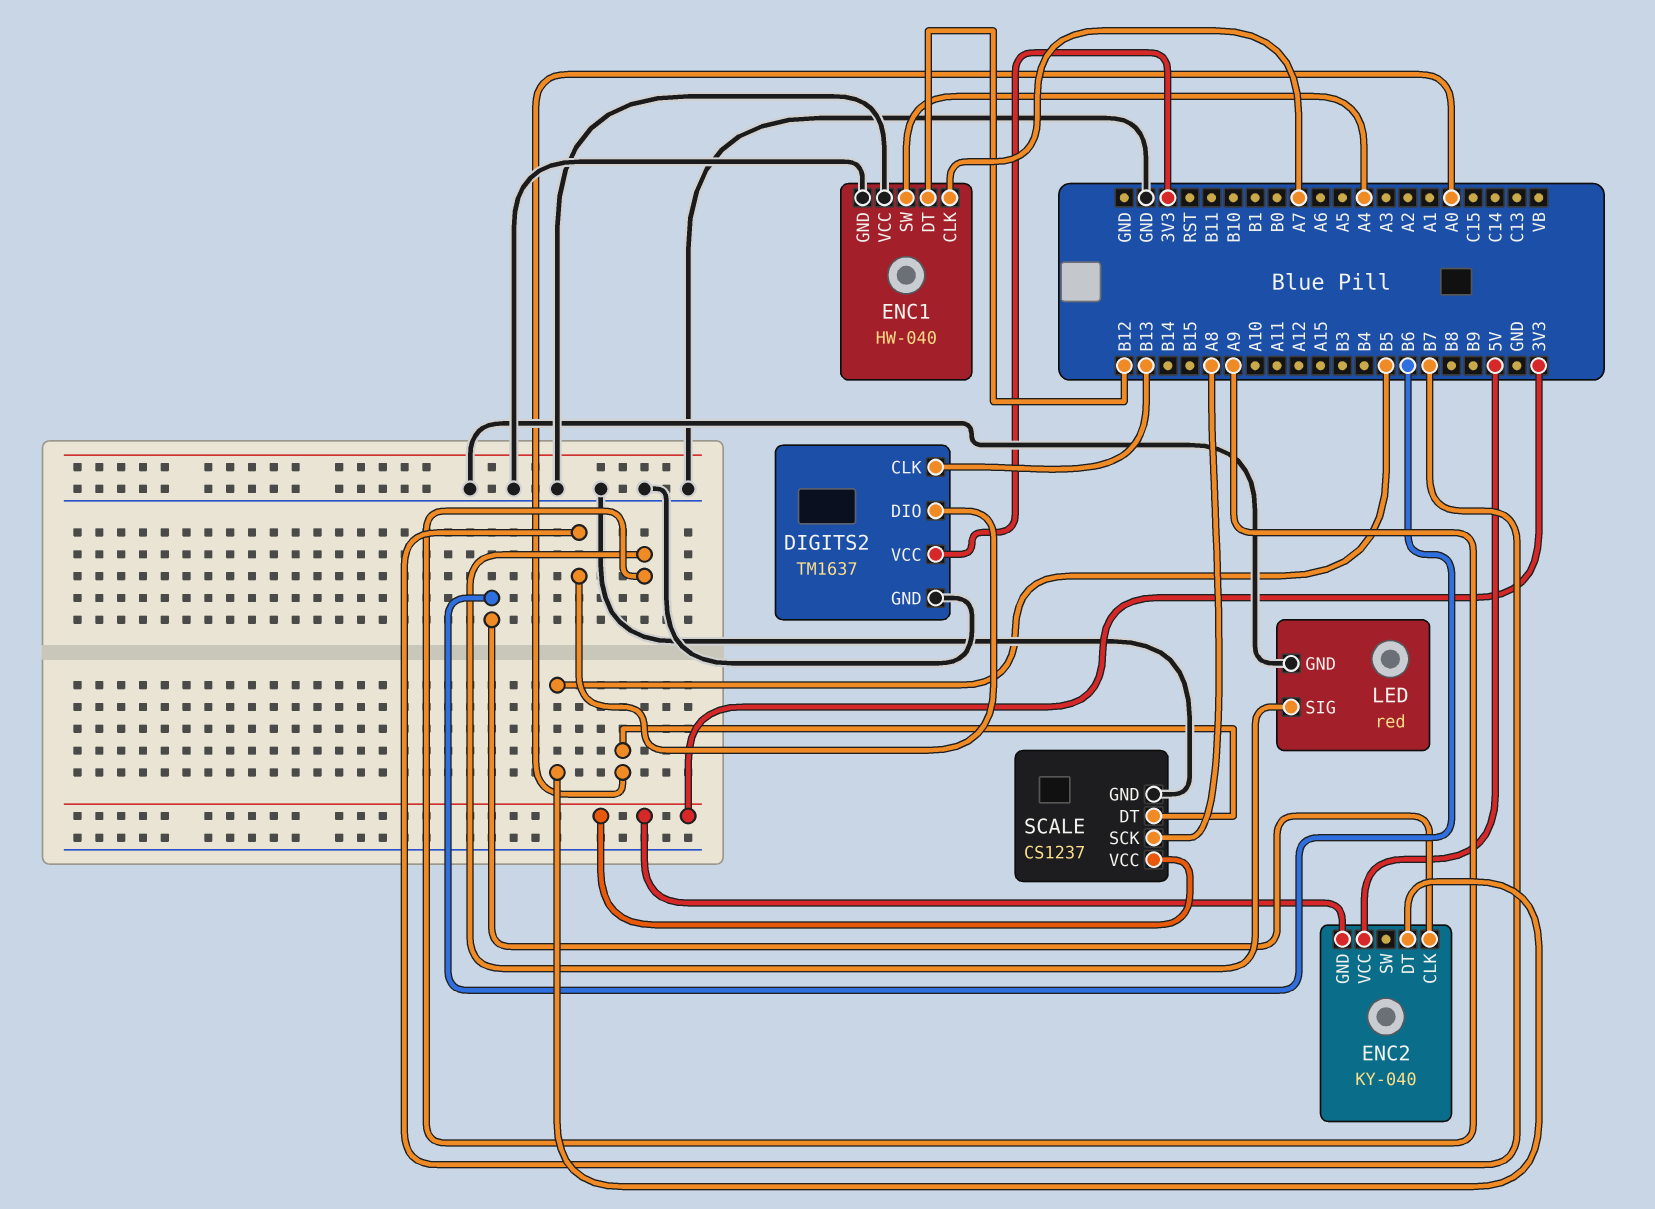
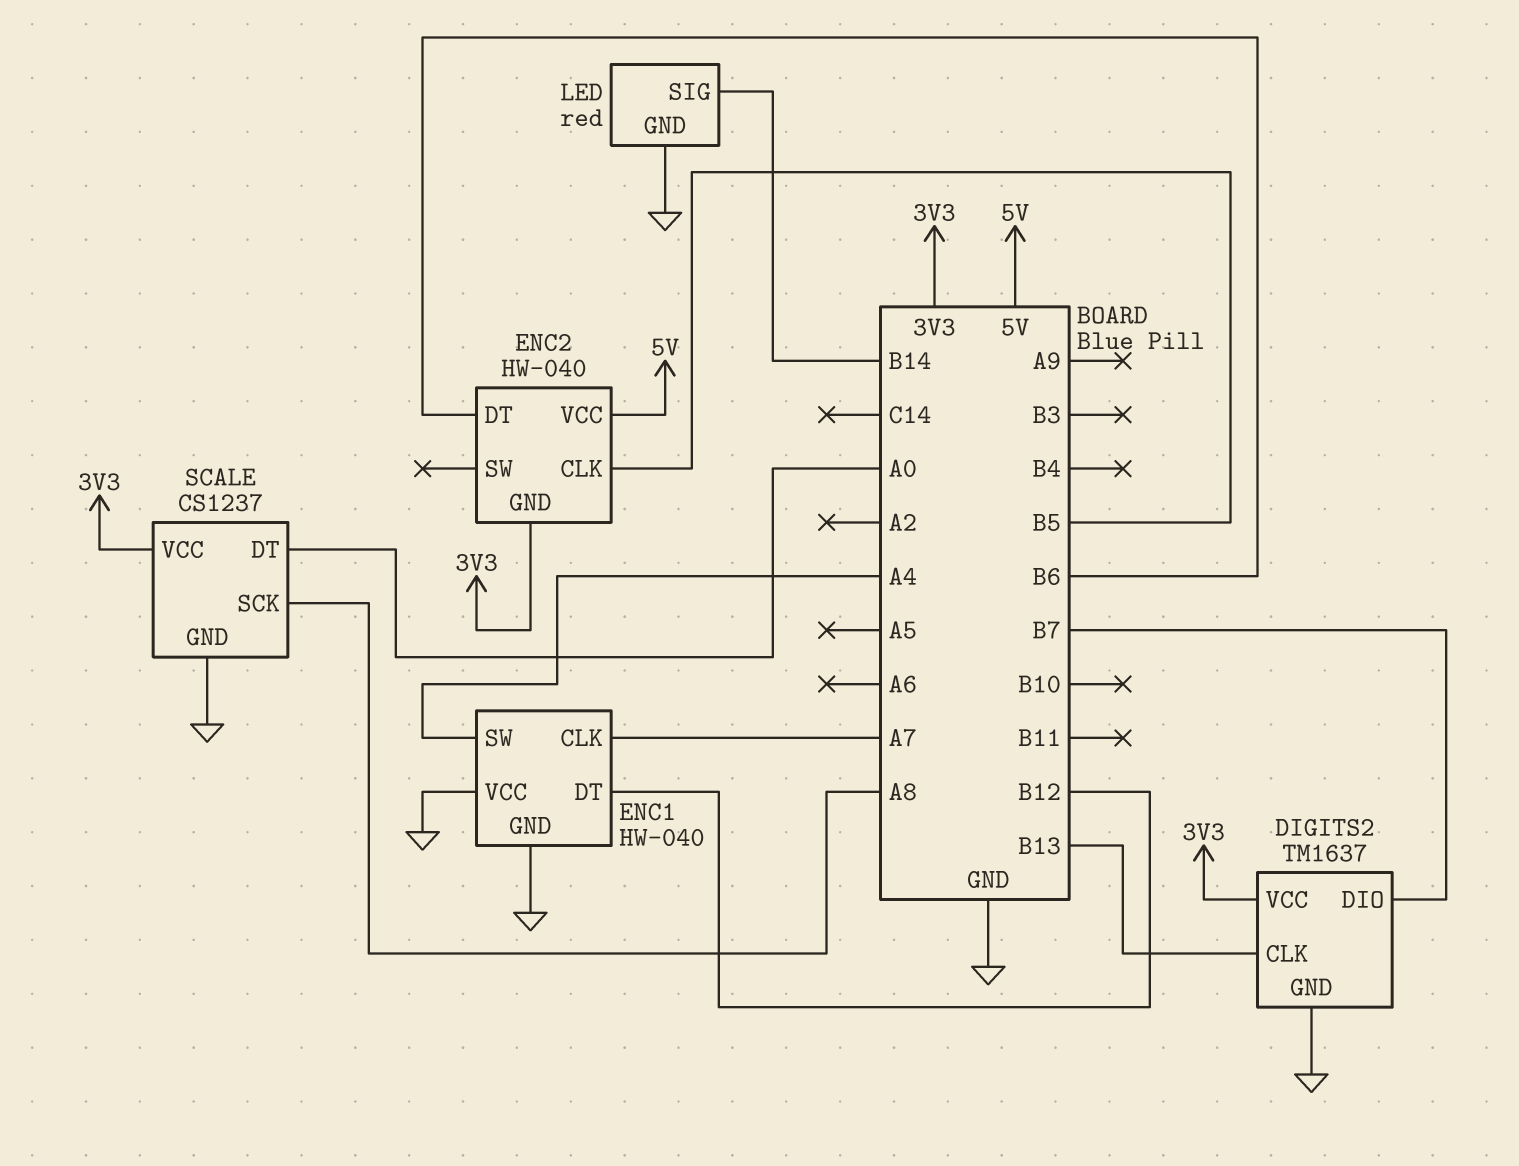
ENC2: KY-040 -> HW-040
ENC2 pin CLK: B6 -> B5
ENC2 pin DT: B5 -> B6
LED pin SIG: A9 -> B14

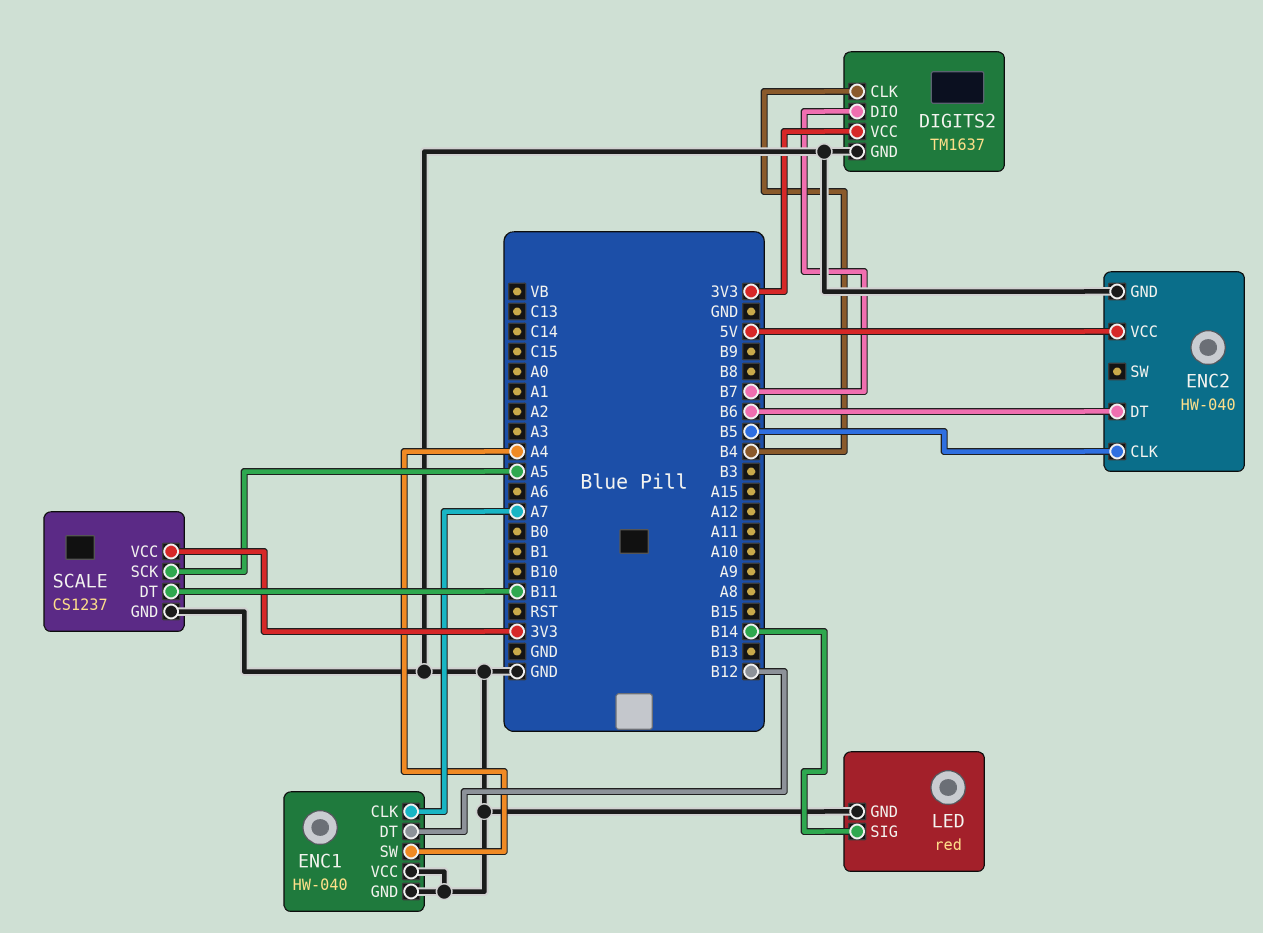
DIGITS2 pin CLK: B13 -> B4
ENC2 pin GND: 3V3 -> GND
SCALE pin DT: A0 -> B11
SCALE pin SCK: A8 -> A5

